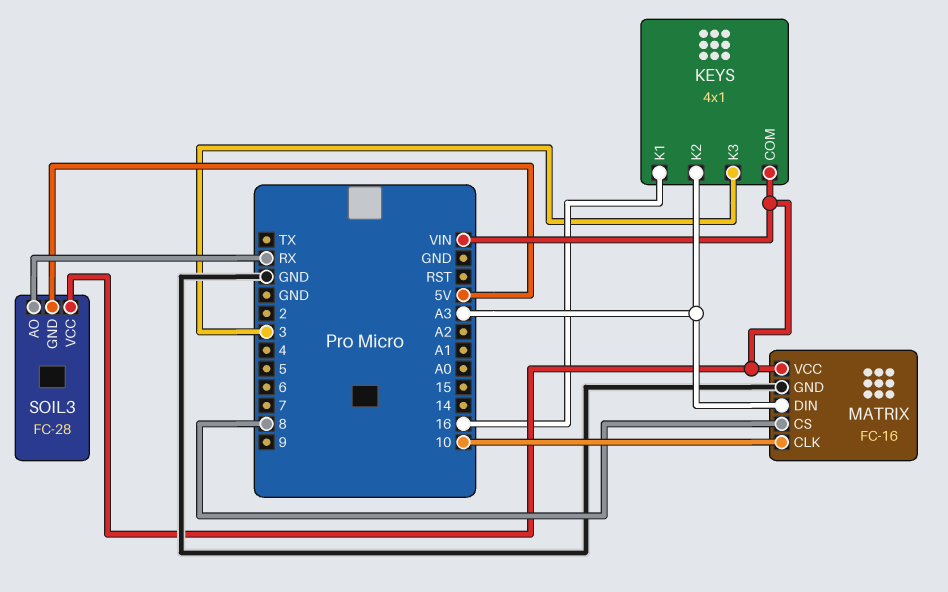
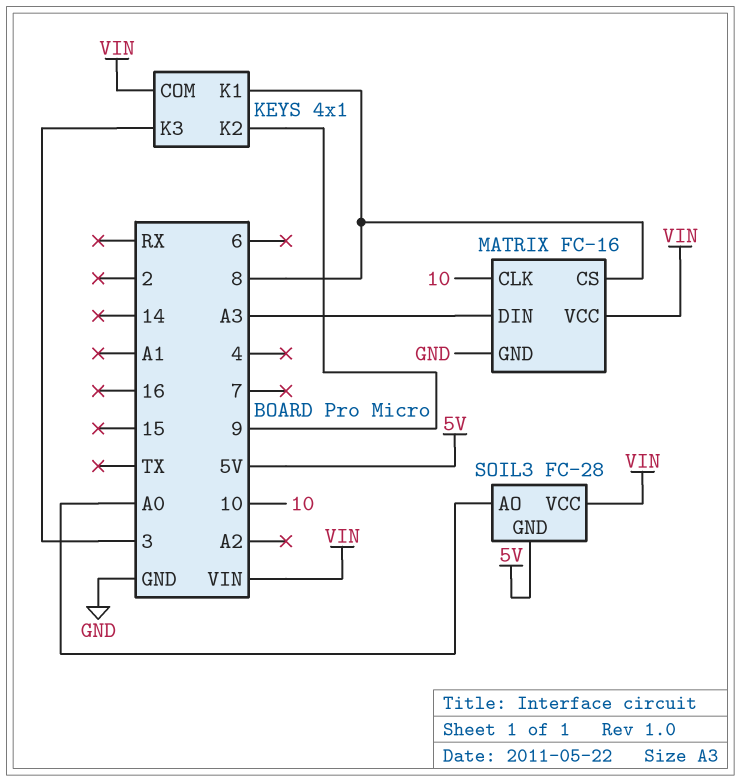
KEYS pin K1: 16 -> 8
KEYS pin K2: A3 -> 9
SOIL3 pin AO: RX -> A0

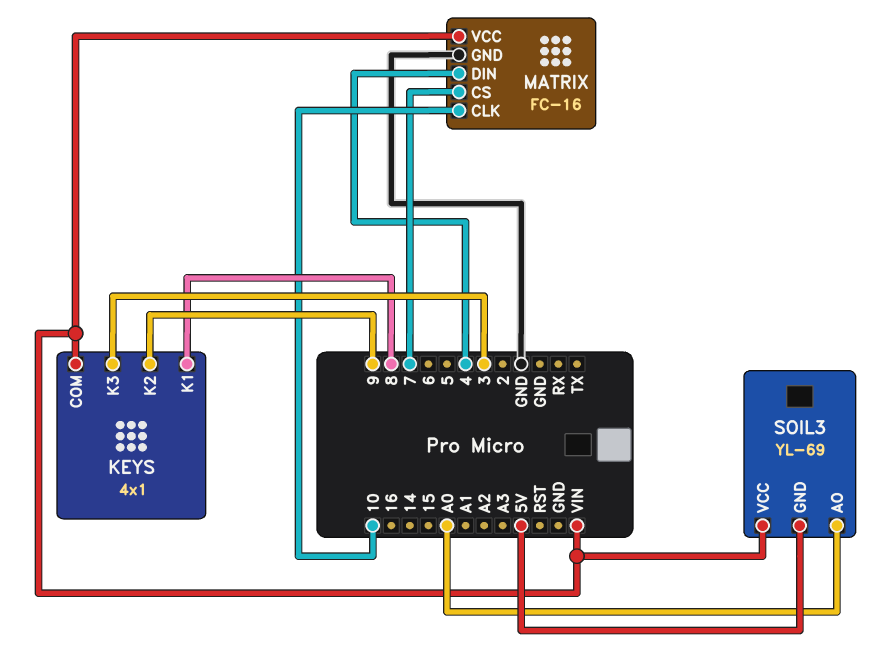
MATRIX pin CS: 8 -> 7
MATRIX pin DIN: A3 -> 4
SOIL3: FC-28 -> YL-69

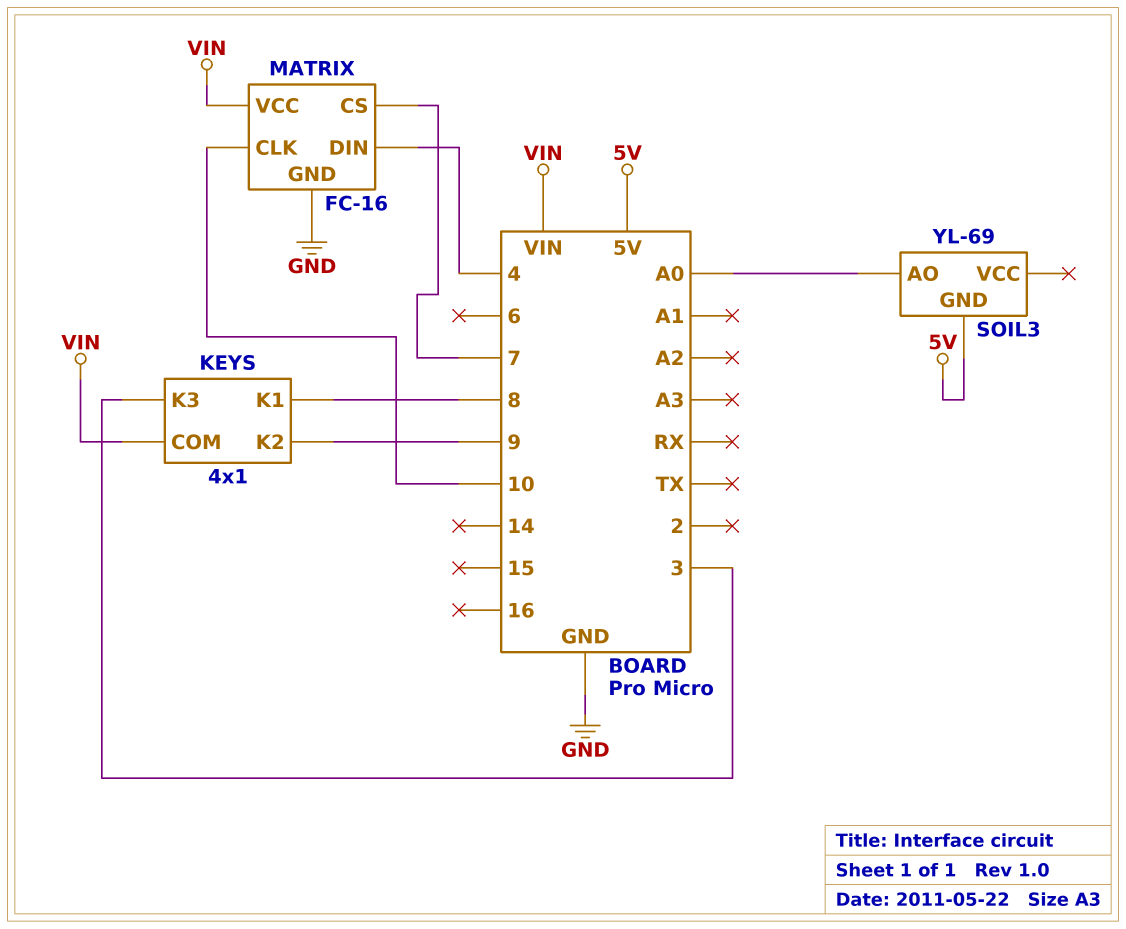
SOIL3 pin VCC: VIN -> none

